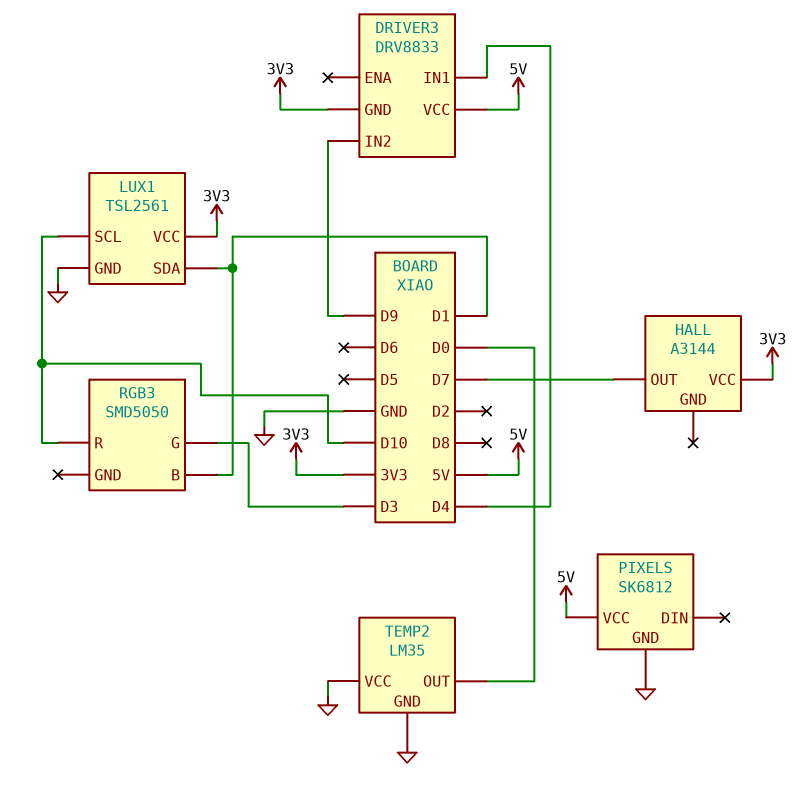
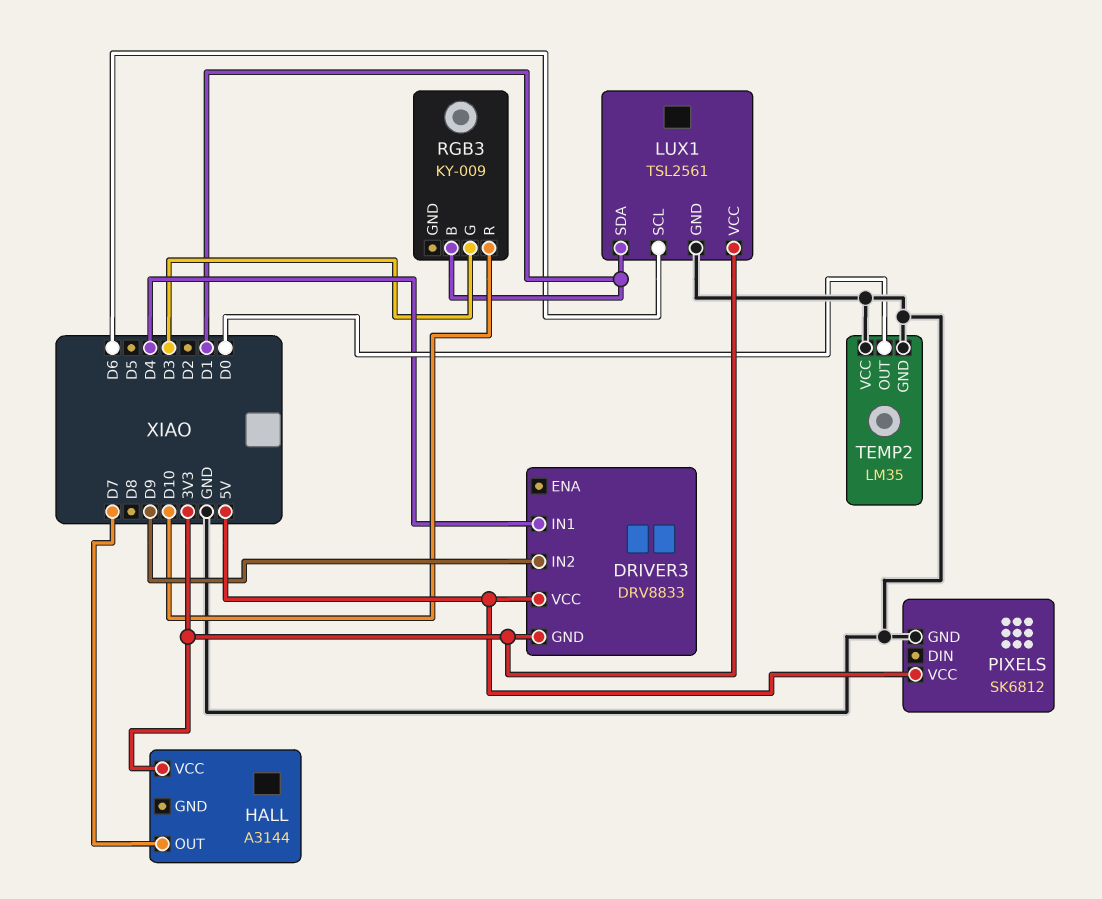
LUX1 pin SCL: D10 -> D6
RGB3: SMD5050 -> KY-009

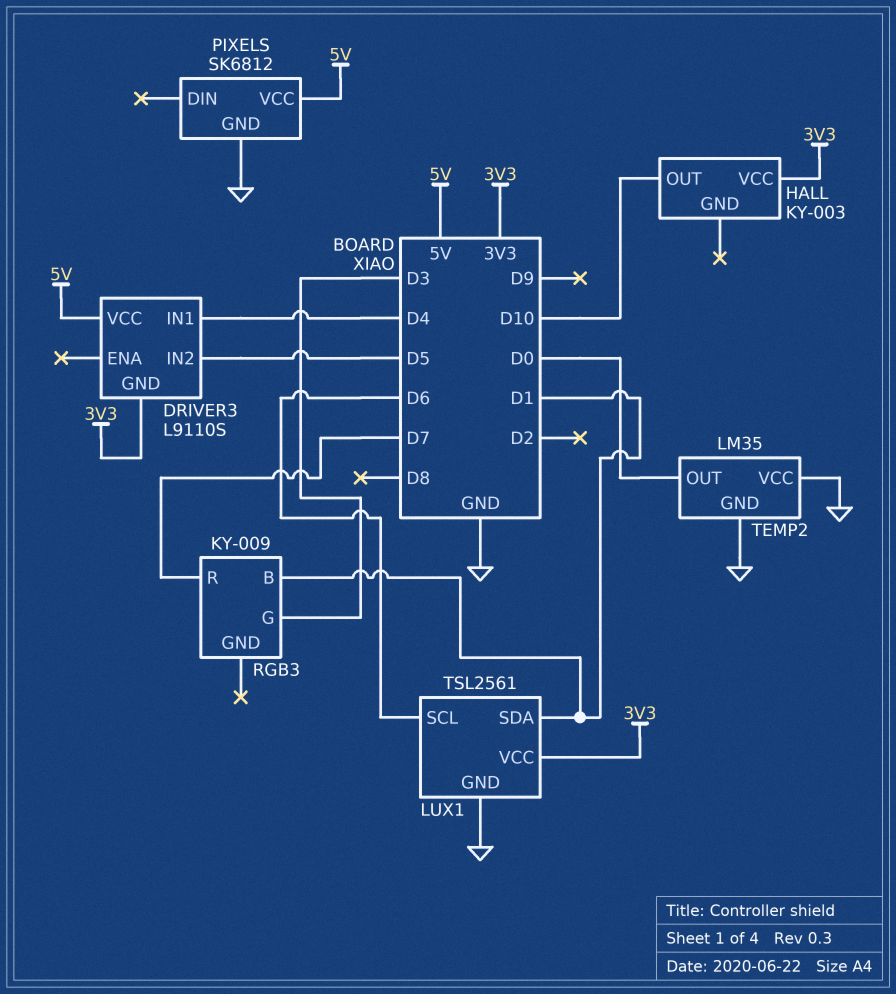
DRIVER3: DRV8833 -> L9110S
DRIVER3 pin IN2: D9 -> D5
HALL: A3144 -> KY-003
HALL pin OUT: D7 -> D10
RGB3 pin R: D10 -> D7

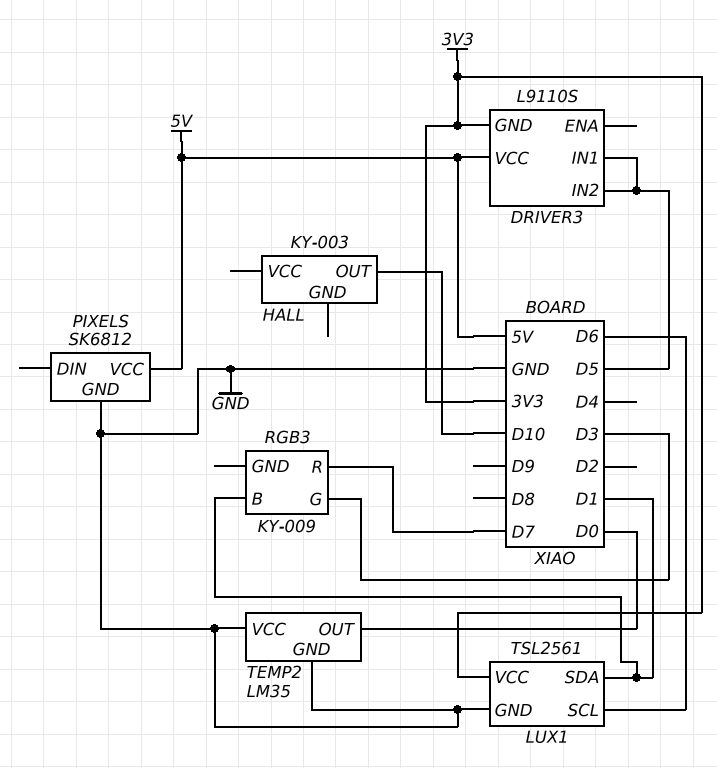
DRIVER3 pin IN1: D4 -> D5
HALL pin VCC: 3V3 -> none

